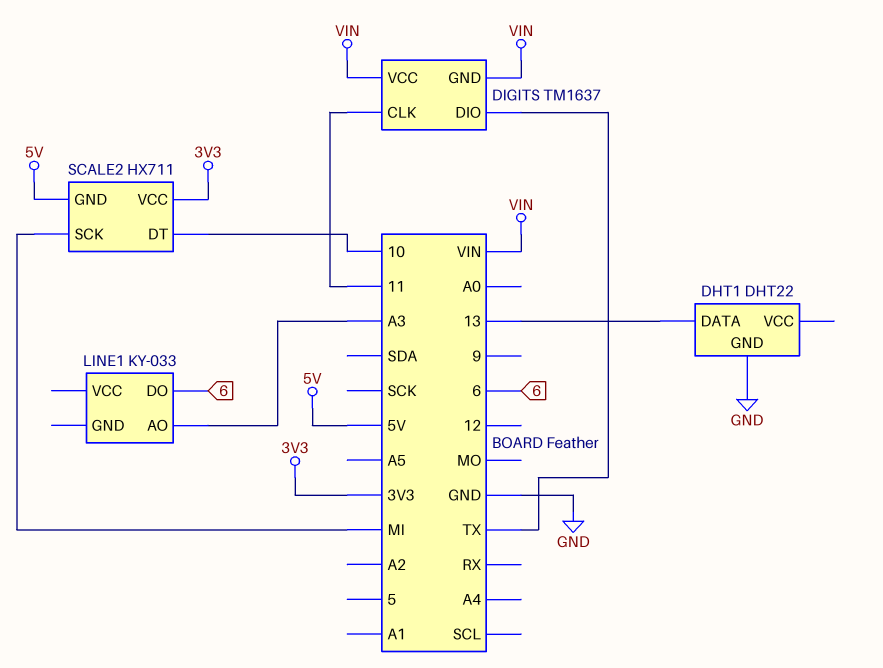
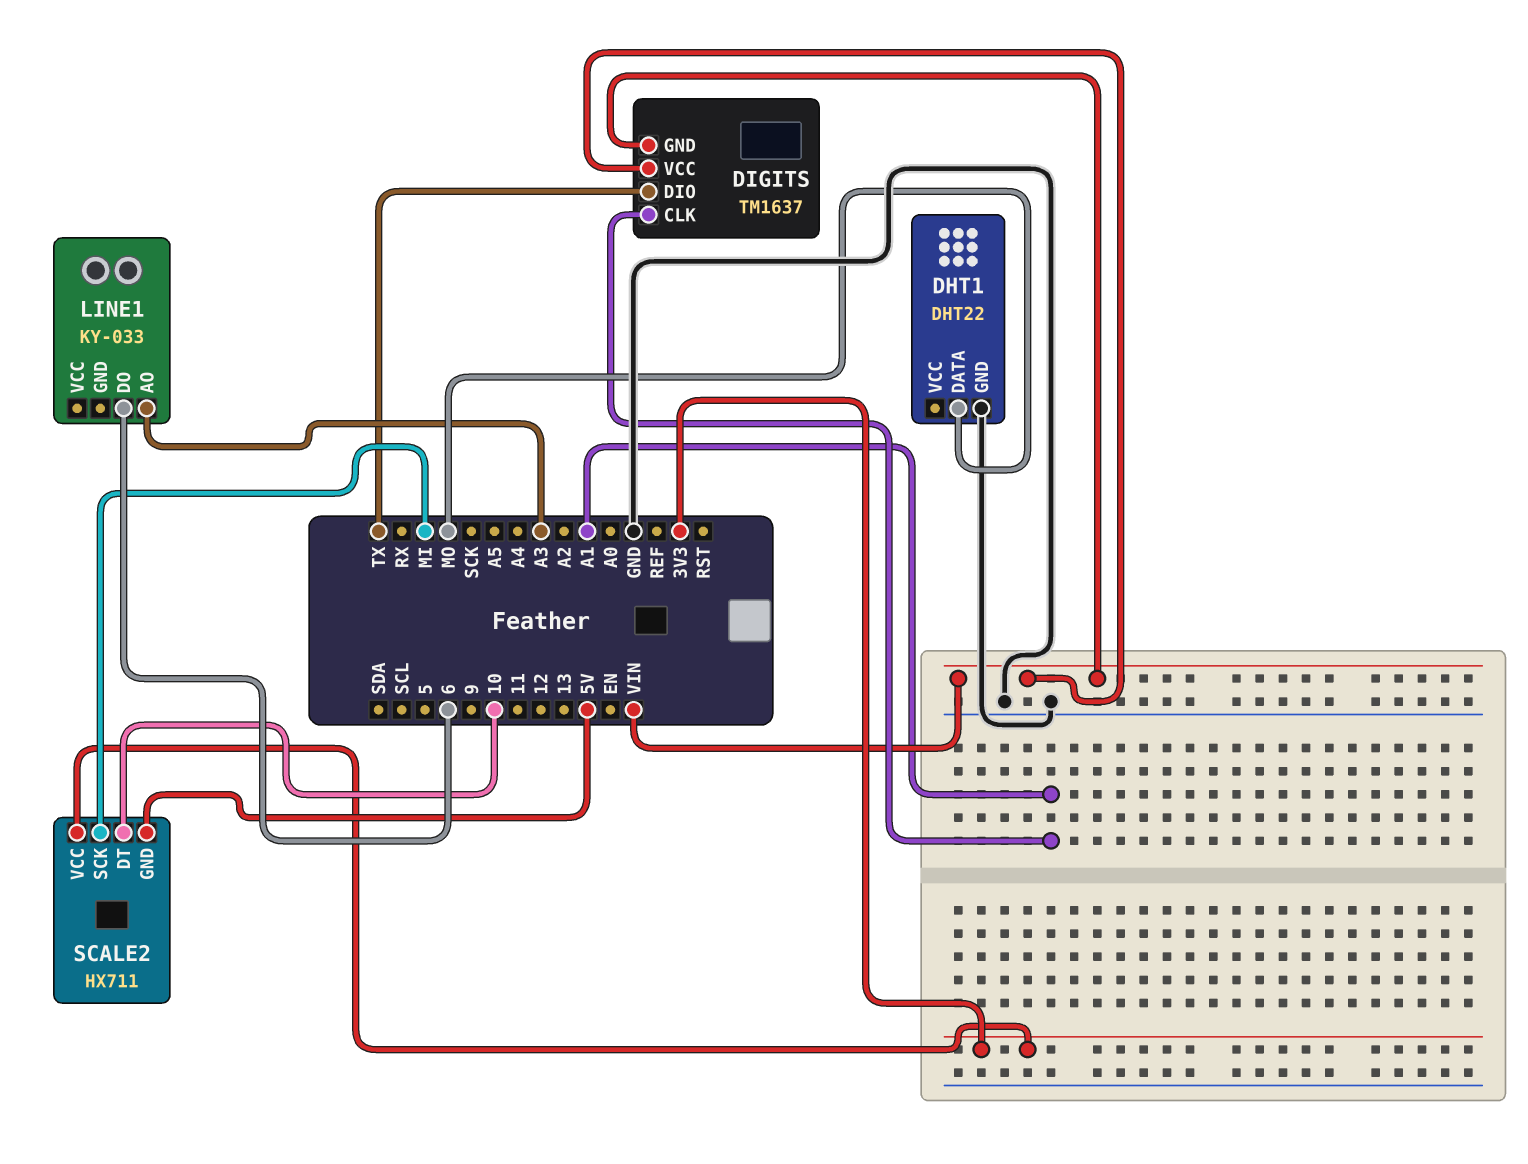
DHT1 pin DATA: 13 -> MO
DIGITS pin CLK: 11 -> A1

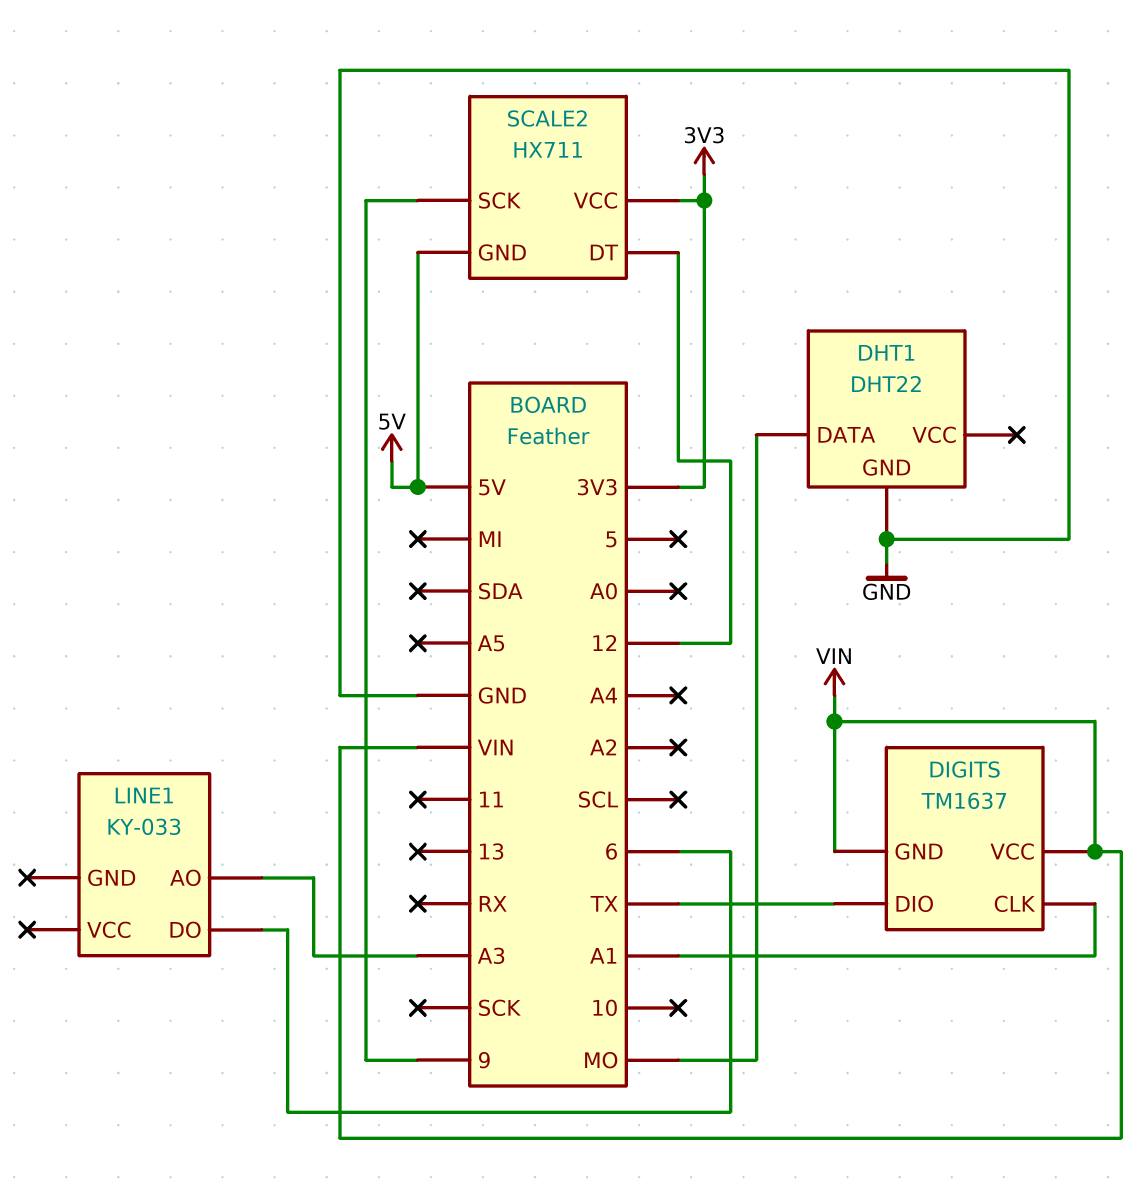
SCALE2 pin DT: 10 -> 12
SCALE2 pin SCK: MI -> 9

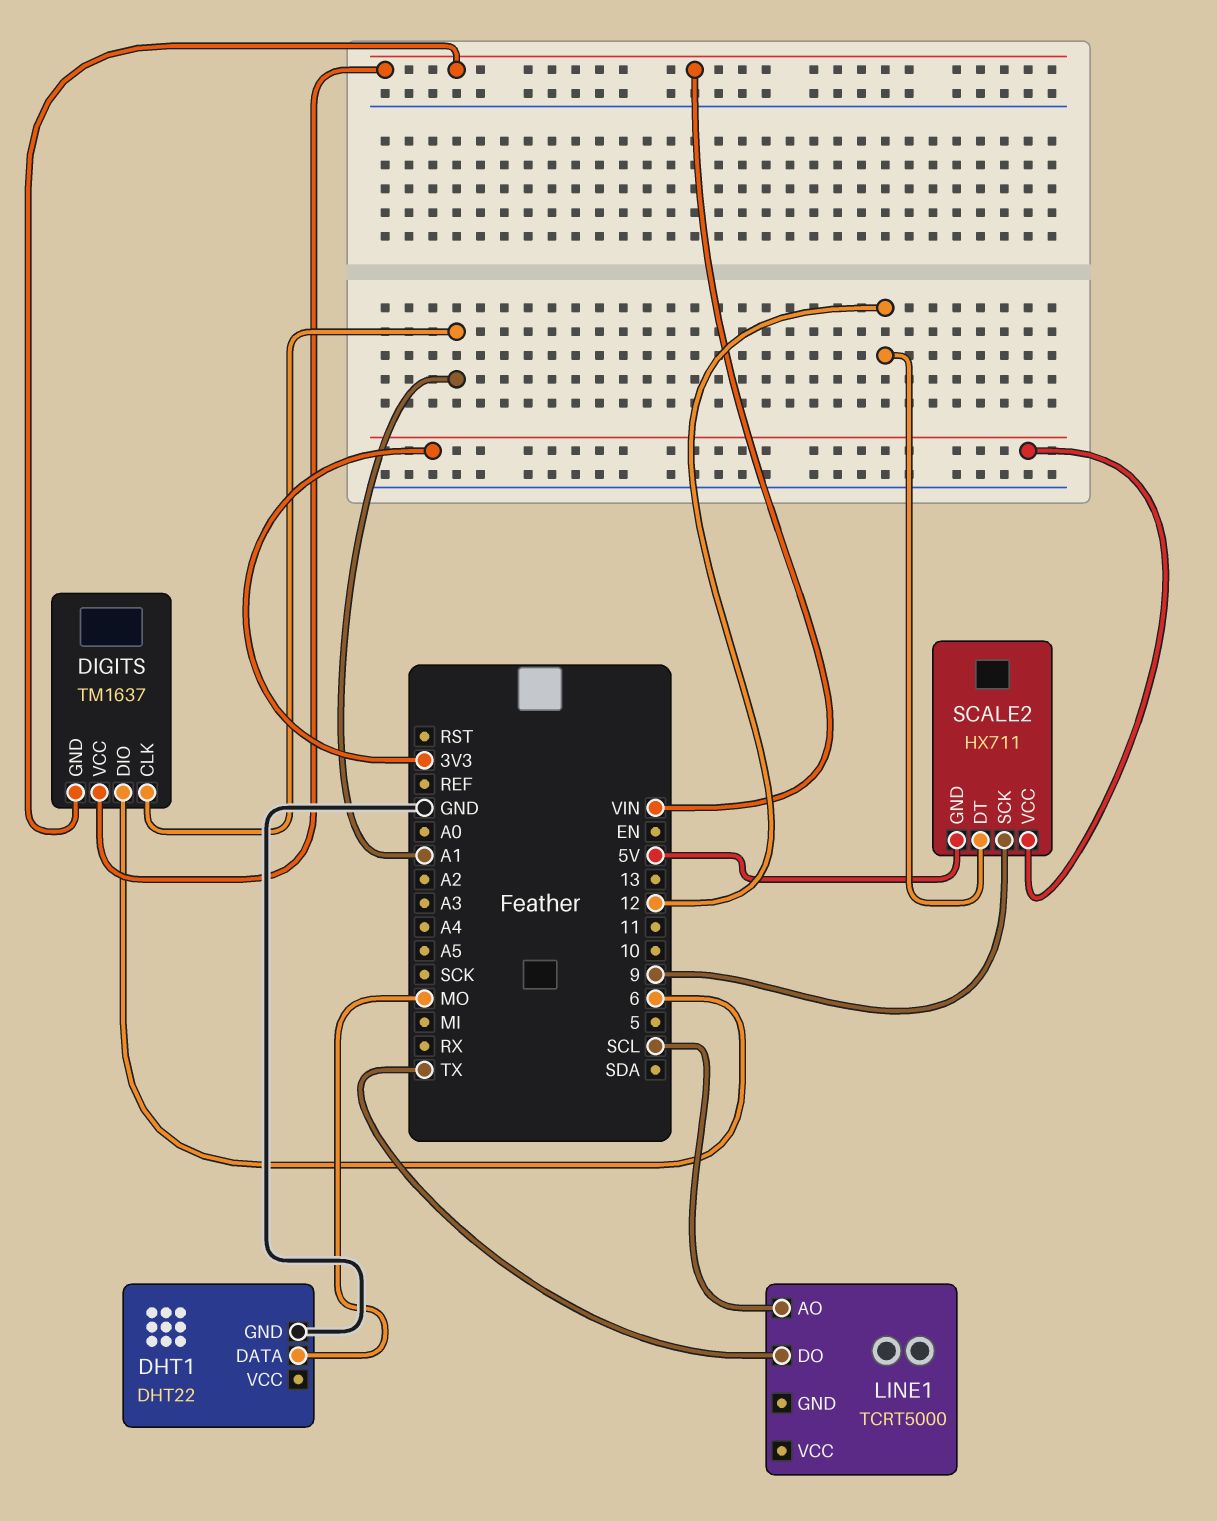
DIGITS pin DIO: TX -> 6
LINE1: KY-033 -> TCRT5000
LINE1 pin AO: A3 -> SCL
LINE1 pin DO: 6 -> TX

